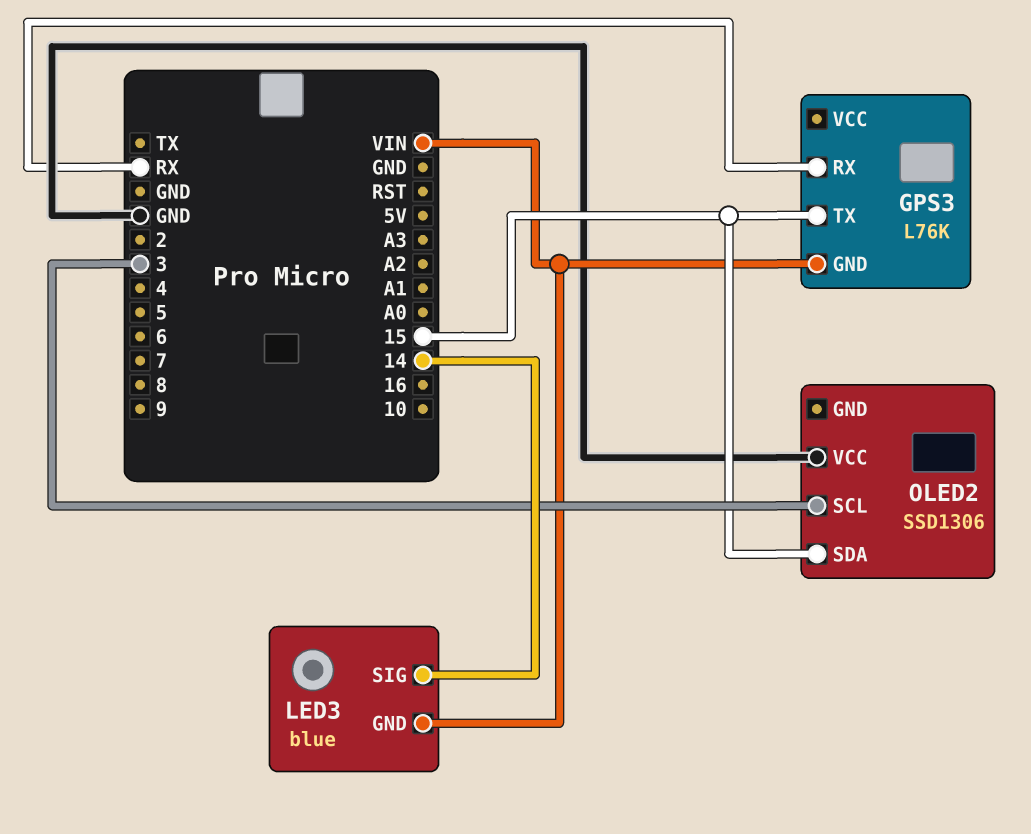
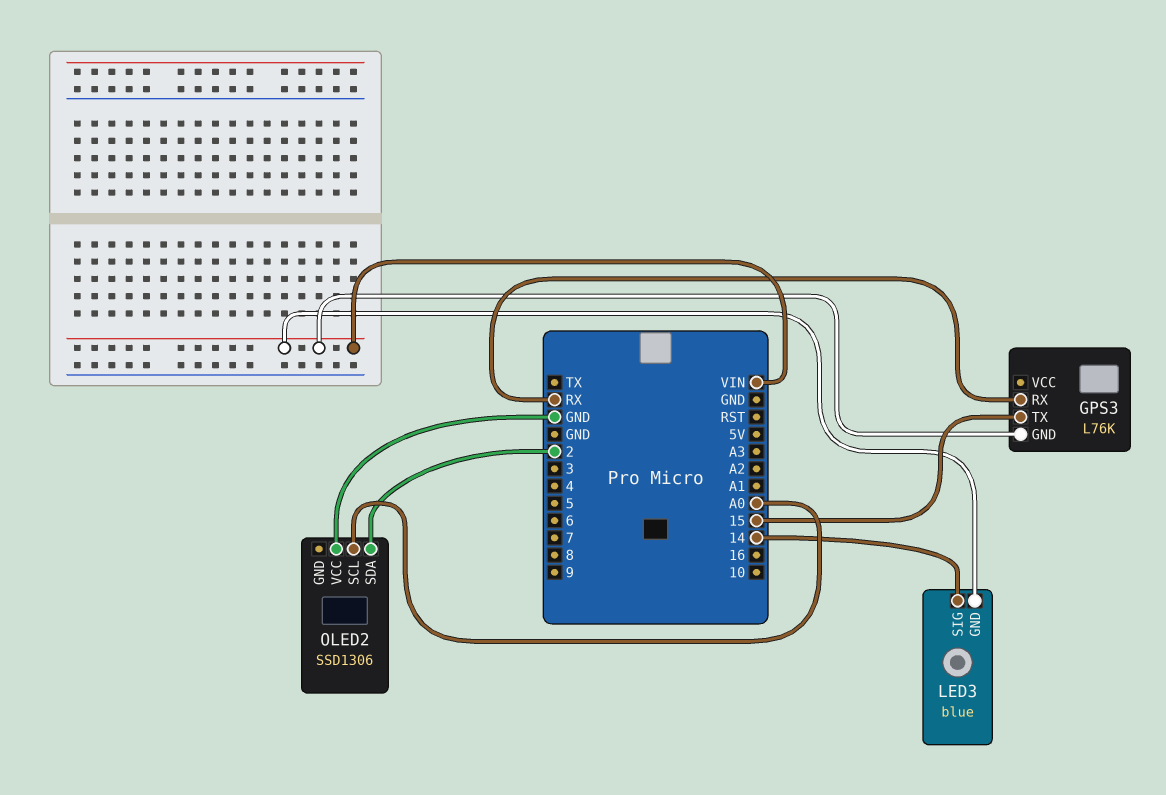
OLED2 pin SCL: 3 -> A0
OLED2 pin SDA: 15 -> 2

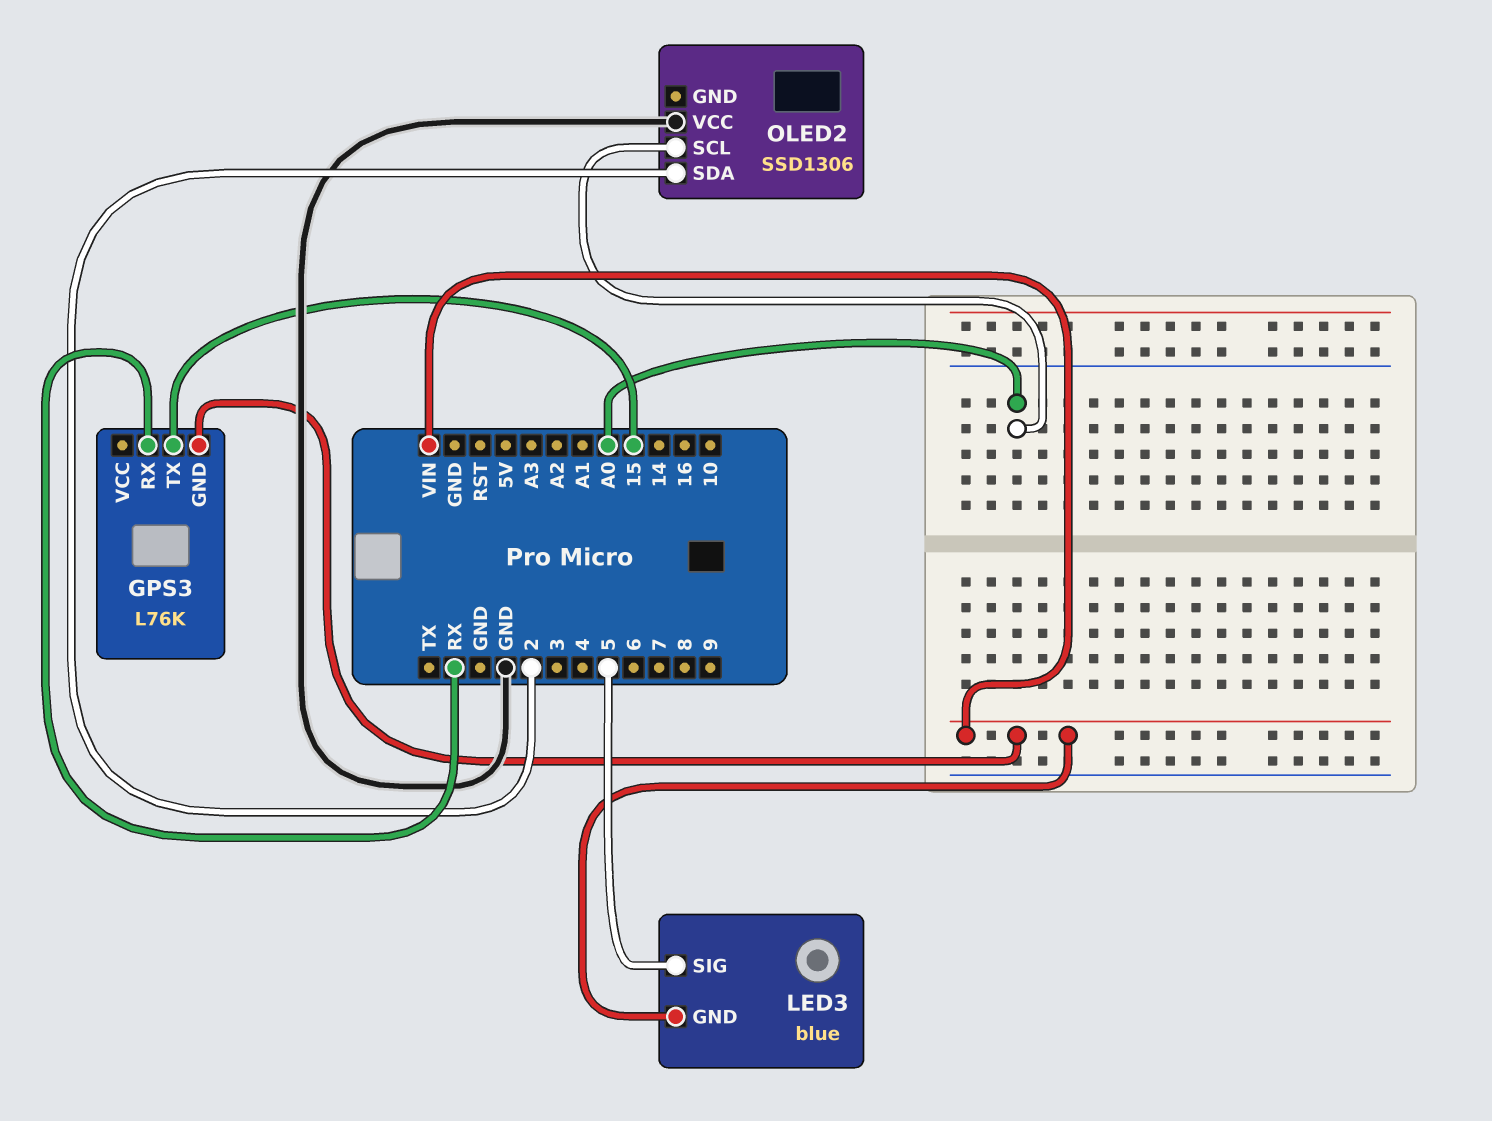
LED3 pin SIG: 14 -> 5

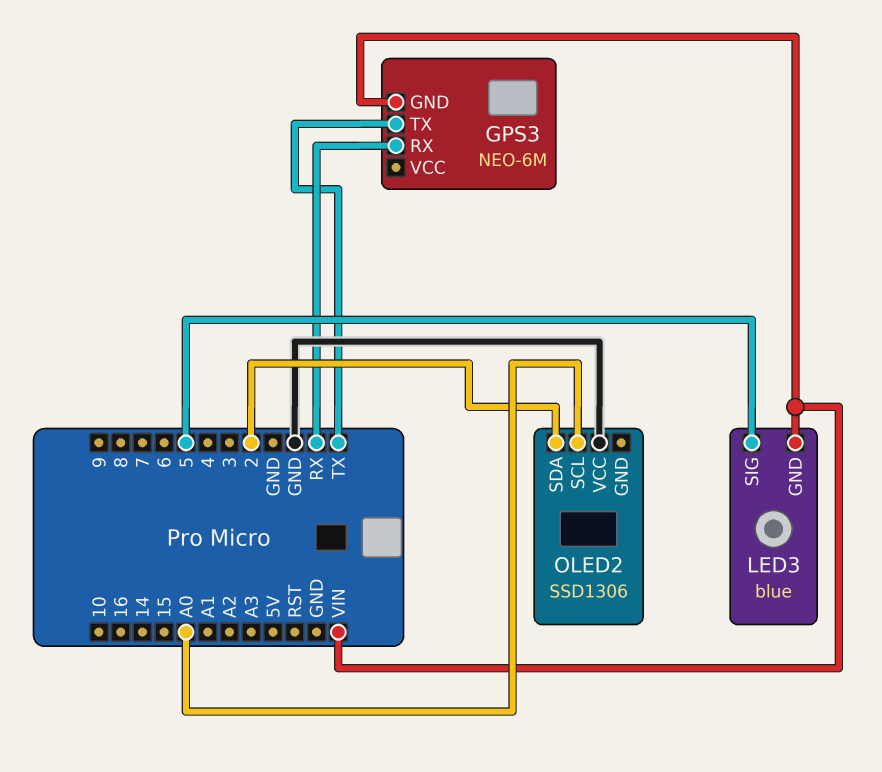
GPS3: L76K -> NEO-6M
GPS3 pin TX: 15 -> TX

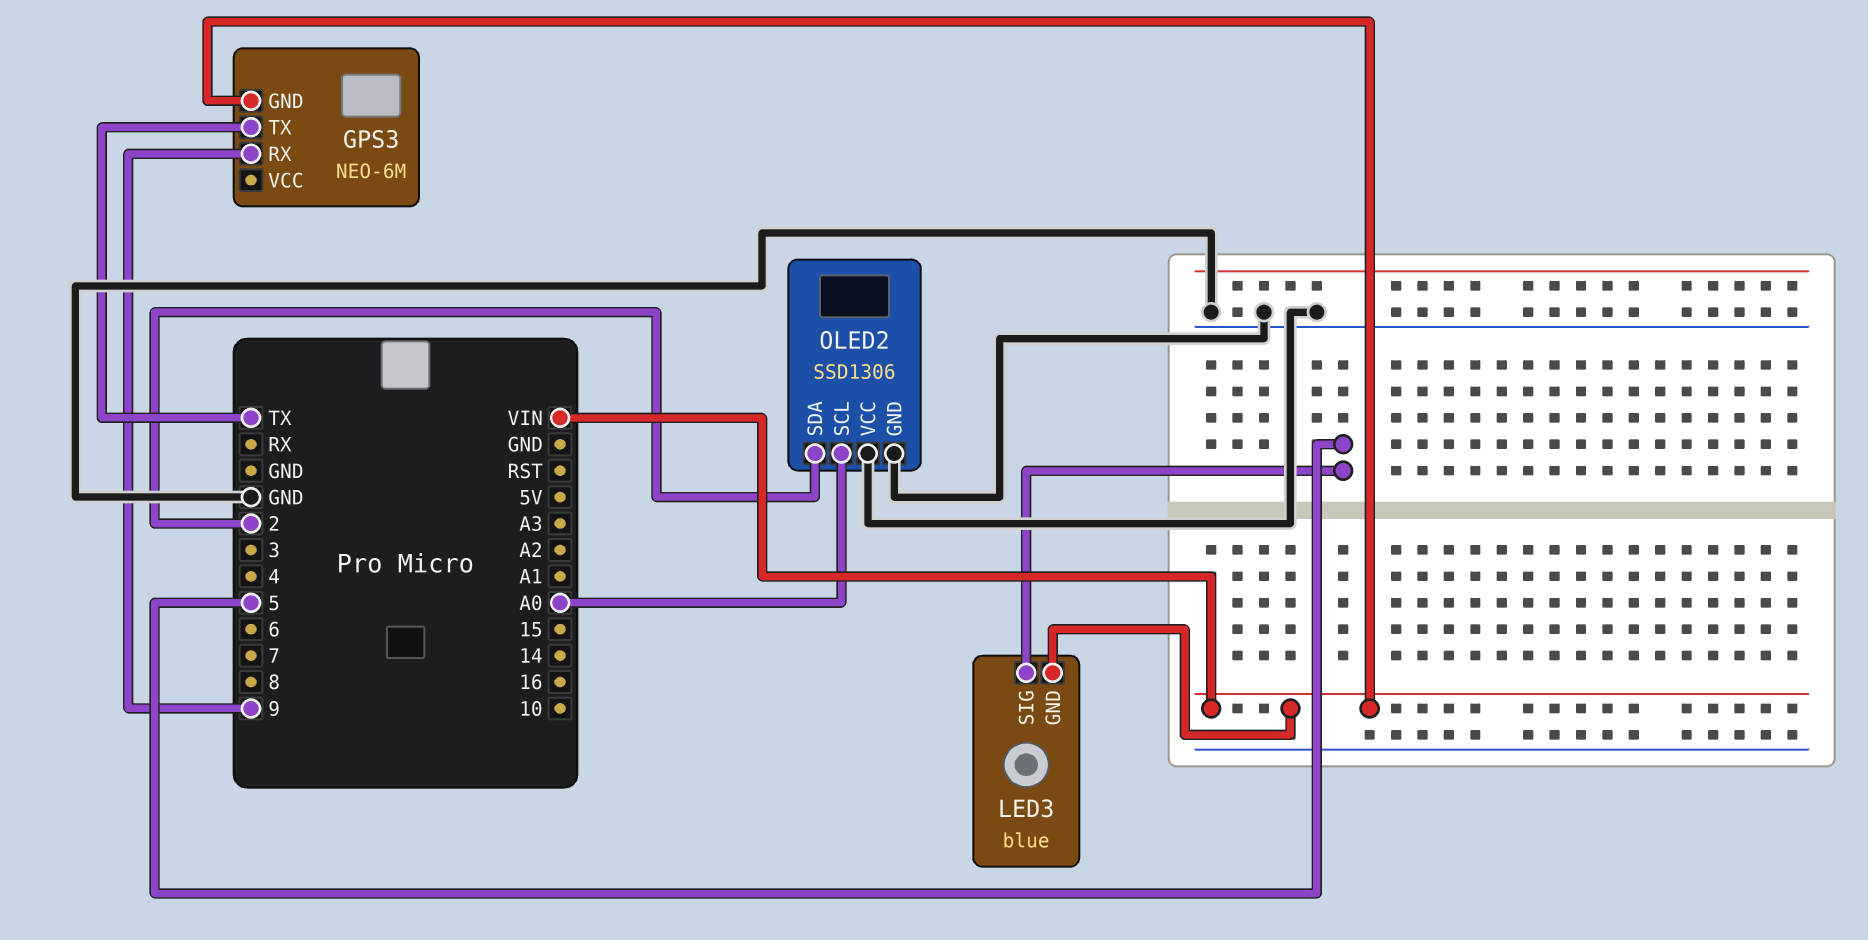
GPS3 pin RX: RX -> 9
OLED2 pin GND: none -> GND

